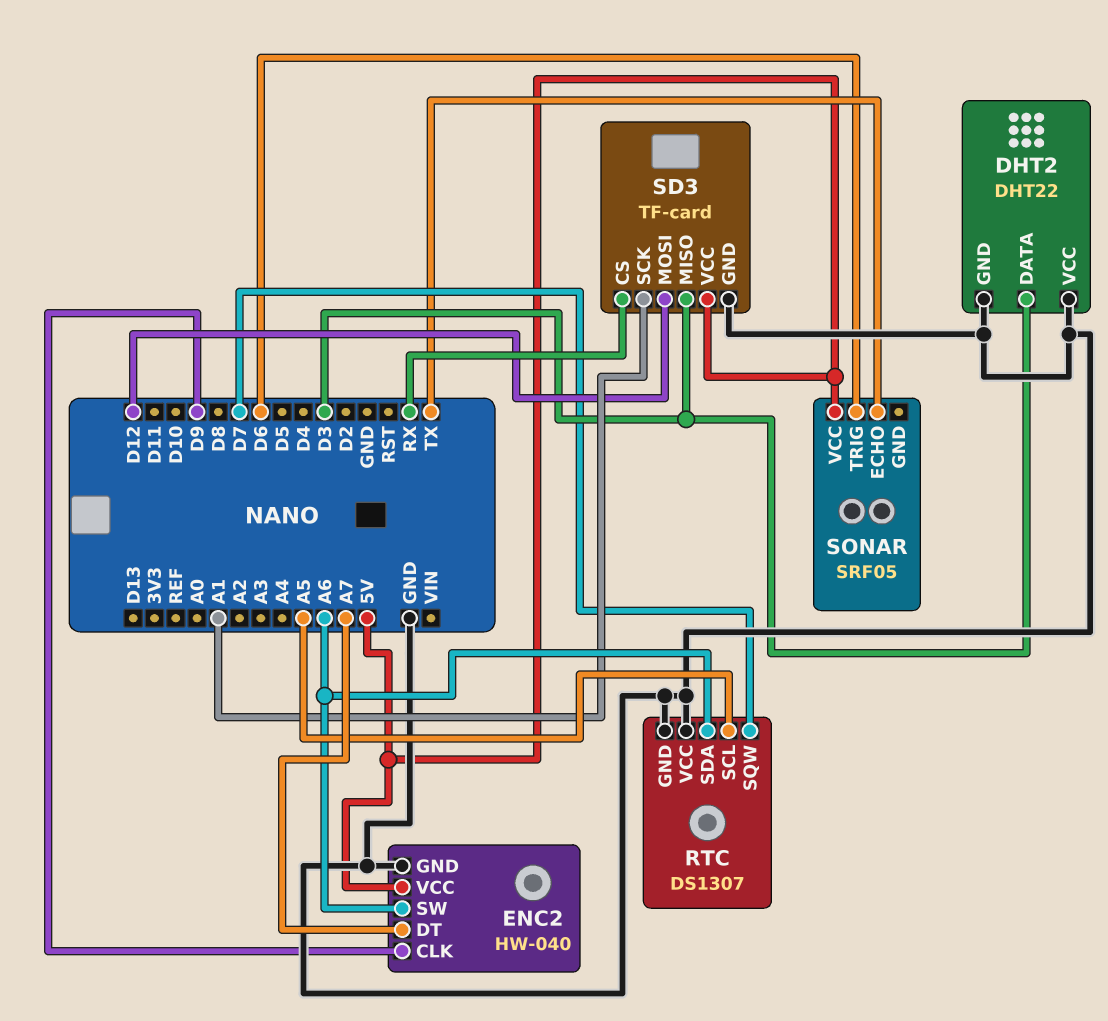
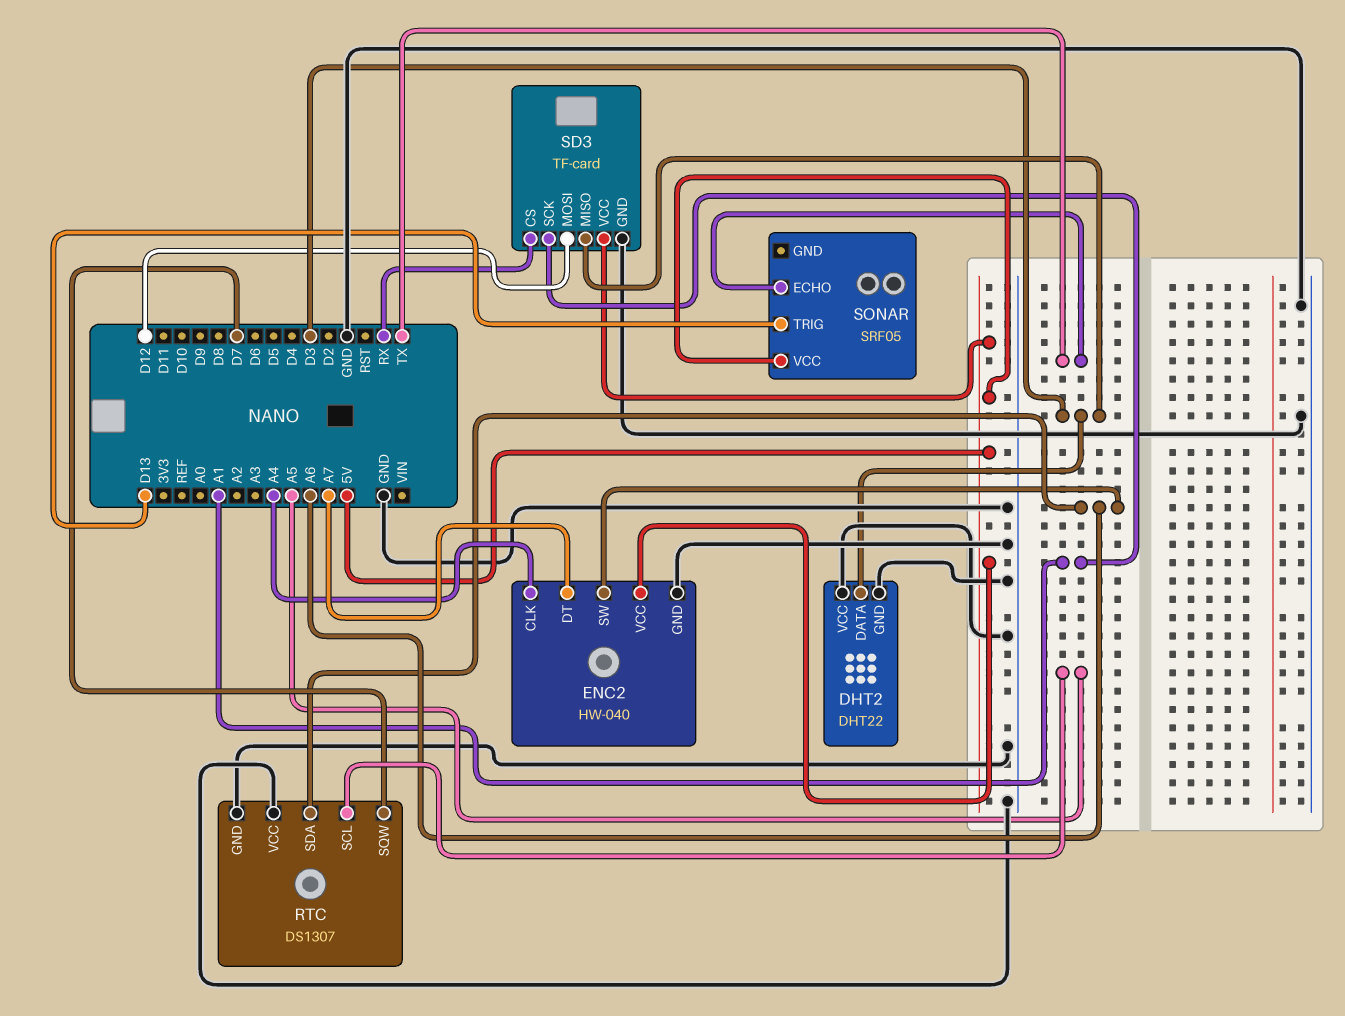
ENC2 pin CLK: D9 -> A4
SONAR pin TRIG: D6 -> D13

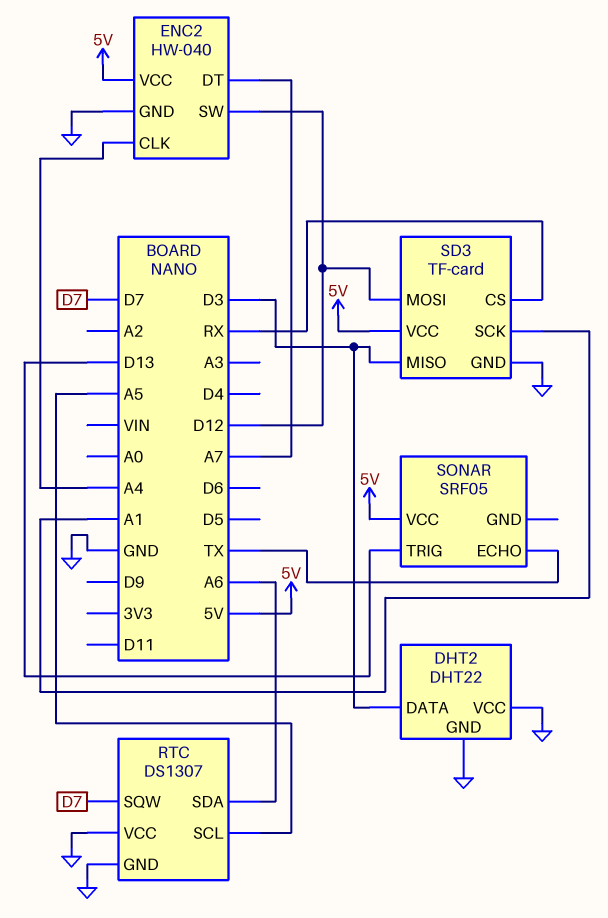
ENC2 pin SW: A6 -> D12

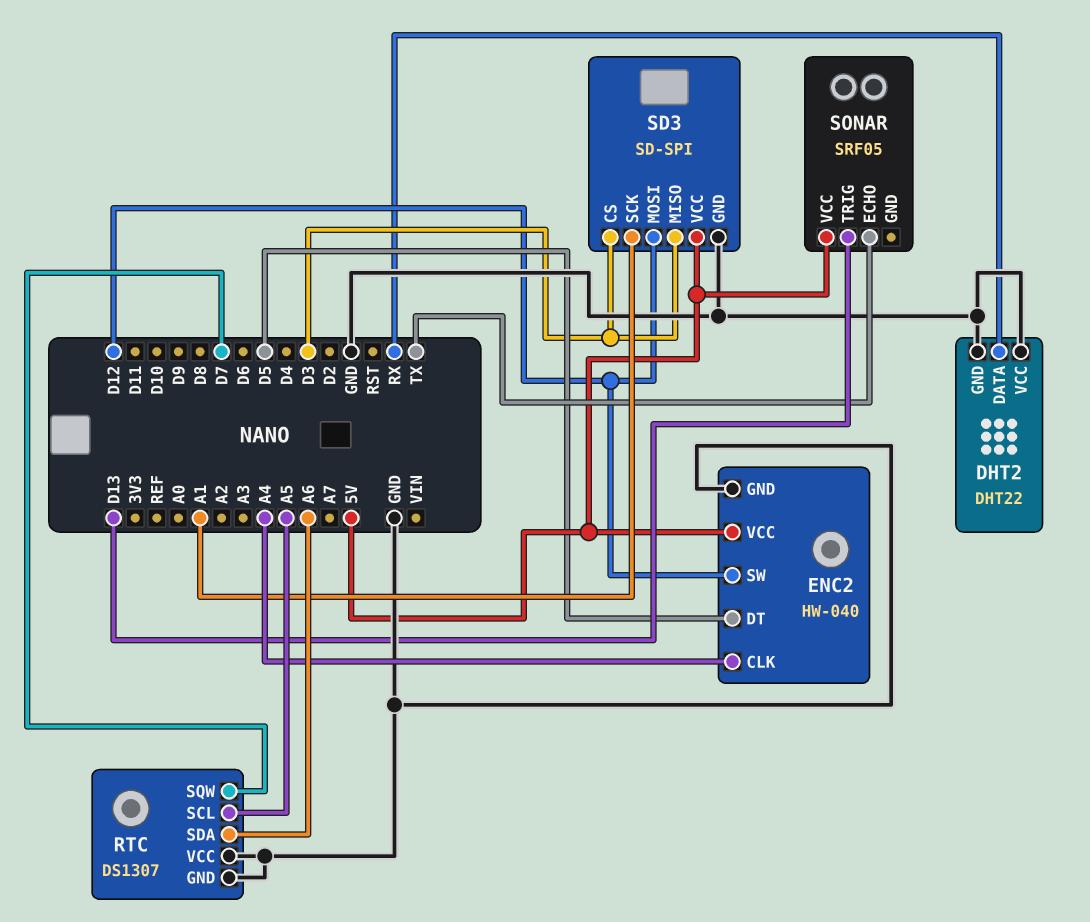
DHT2 pin DATA: D3 -> RX
ENC2 pin DT: A7 -> D5
SD3: TF-card -> SD-SPI
SD3 pin CS: RX -> D3

